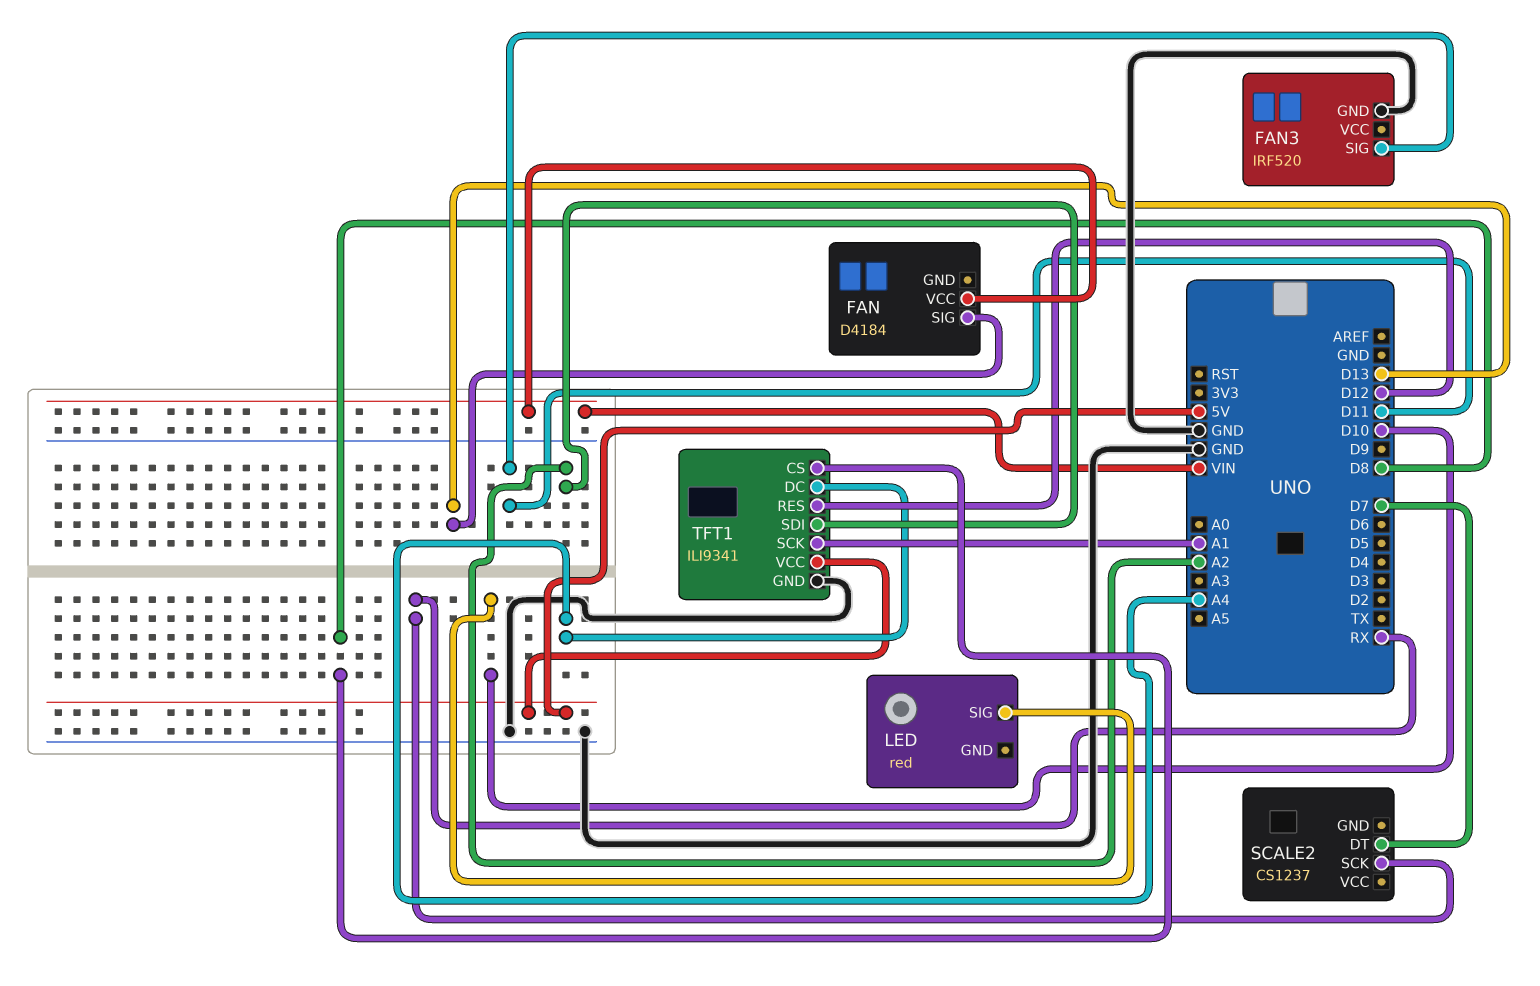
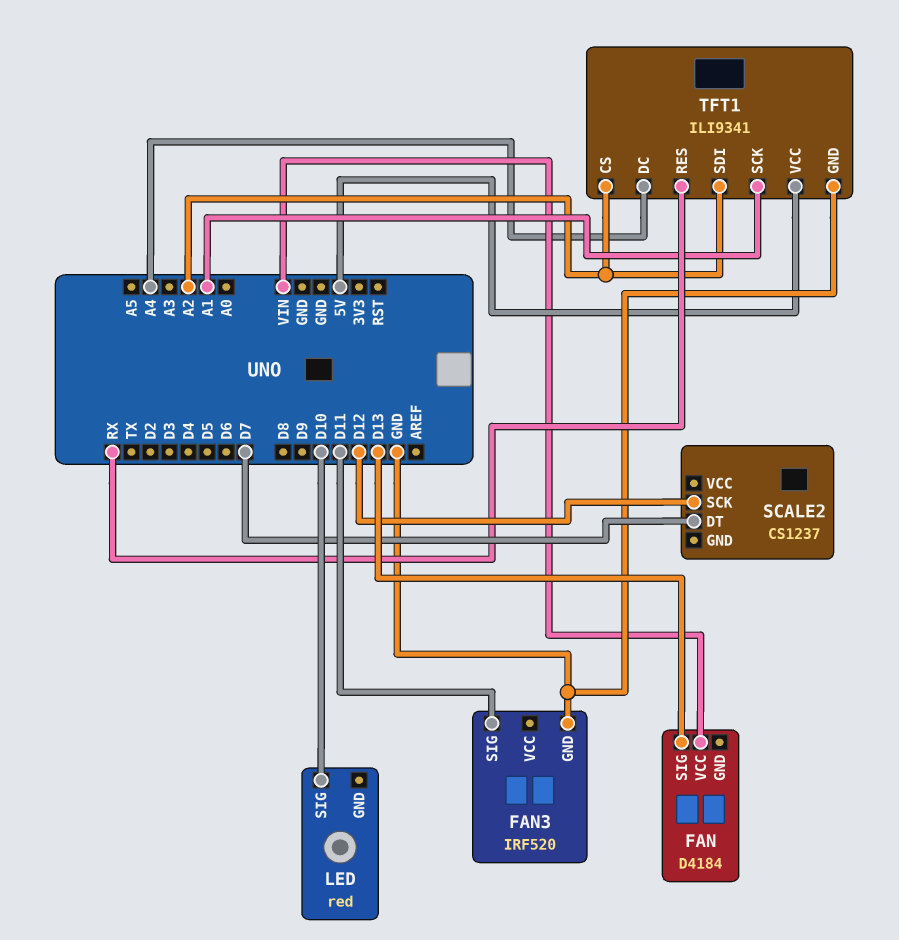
SCALE2 pin SCK: RX -> D12
TFT1 pin CS: D8 -> A2
TFT1 pin RES: D12 -> RX

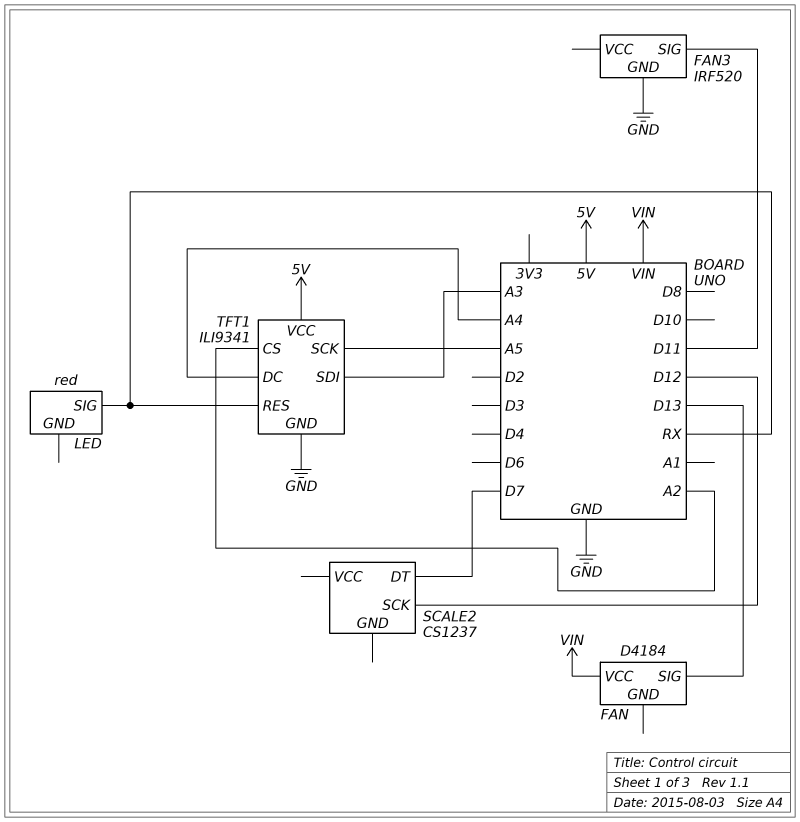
LED pin SIG: D10 -> RX
TFT1 pin SCK: A1 -> A5
TFT1 pin SDI: A2 -> A3

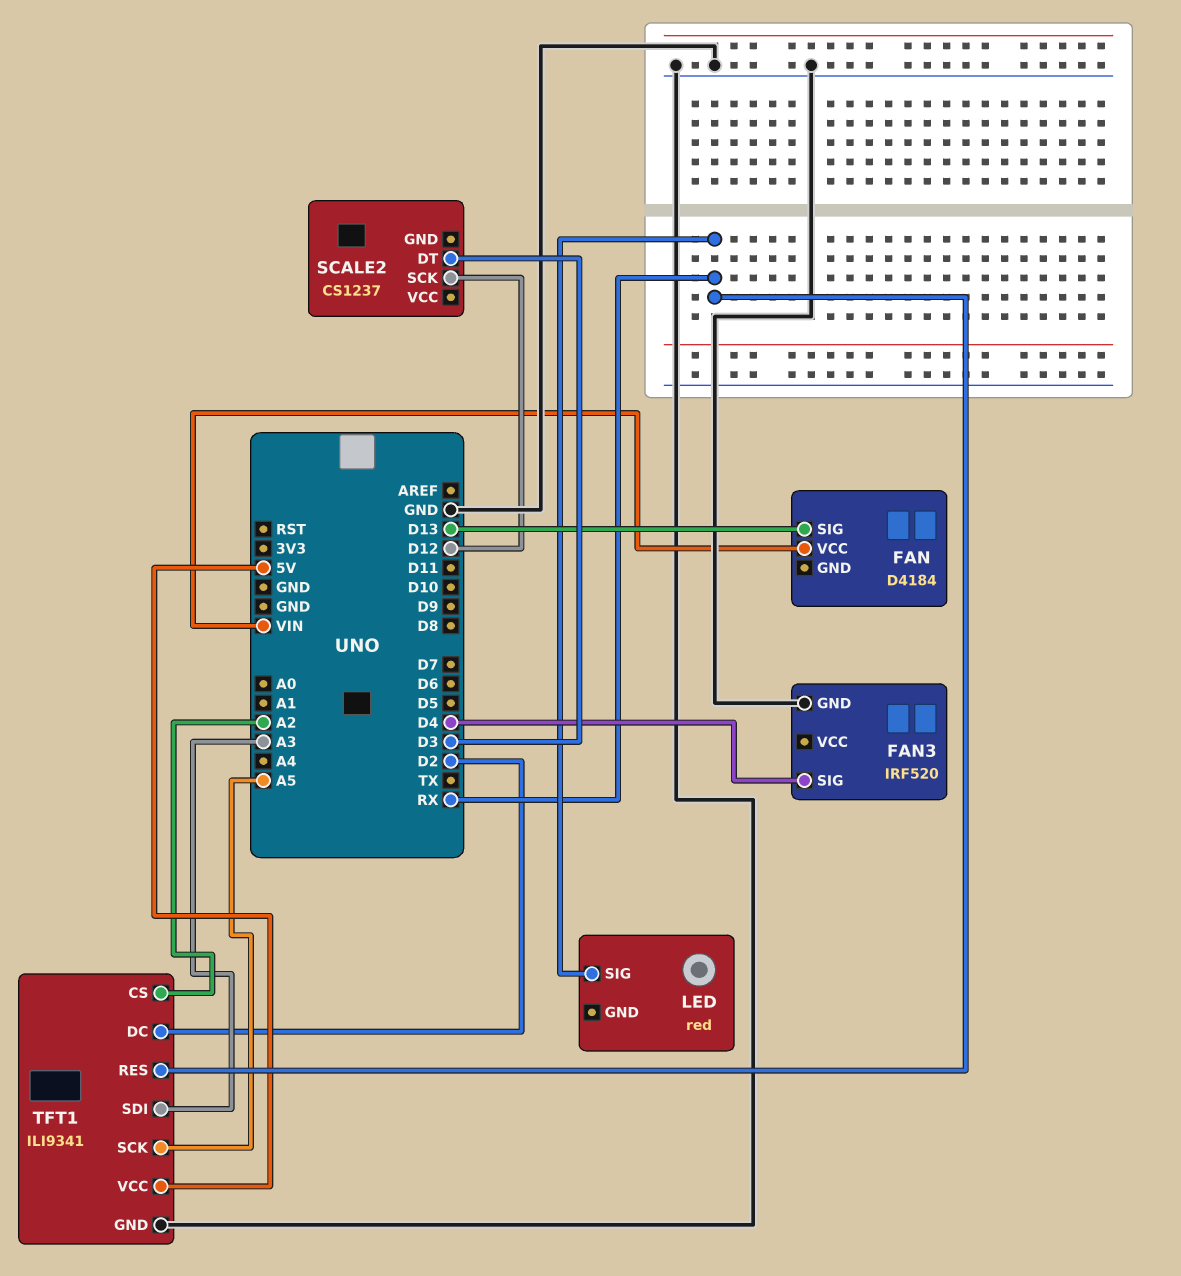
FAN3 pin SIG: D11 -> D4
SCALE2 pin DT: D7 -> D3
TFT1 pin DC: A4 -> D2

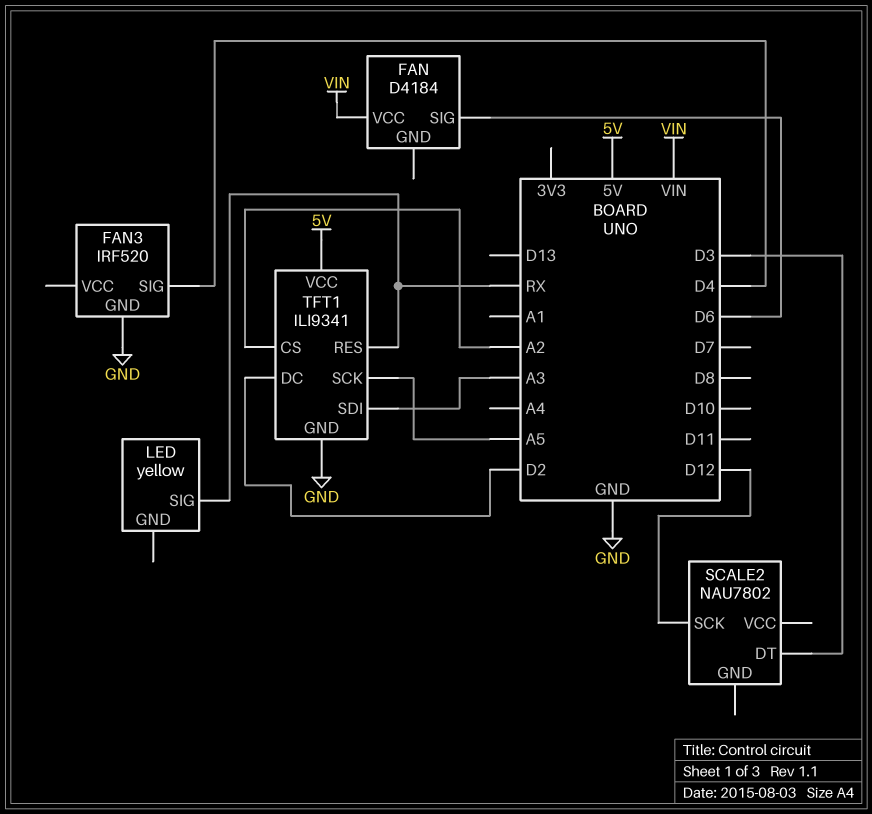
FAN pin SIG: D13 -> D6
LED: red -> yellow
SCALE2: CS1237 -> NAU7802

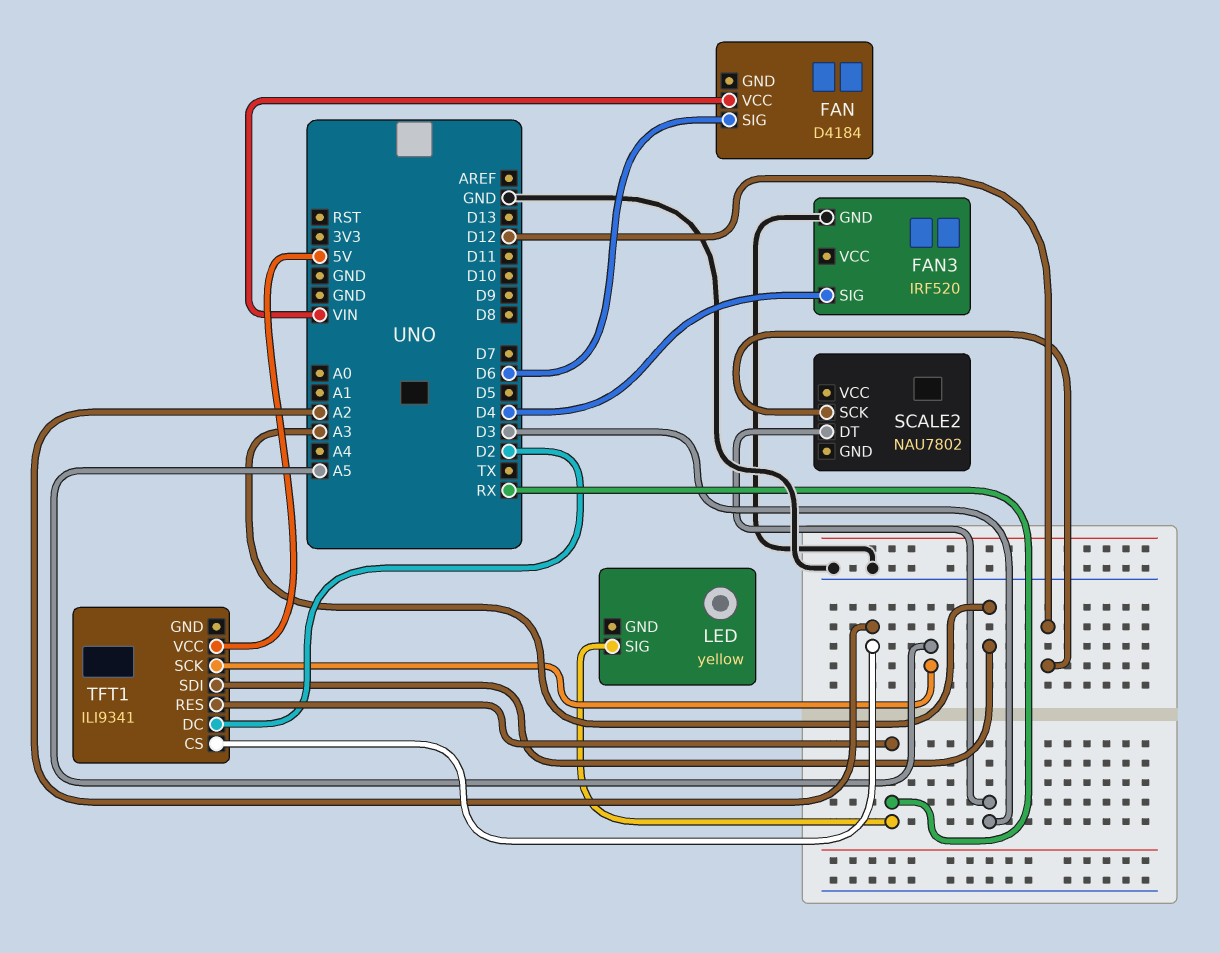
TFT1 pin GND: GND -> none

